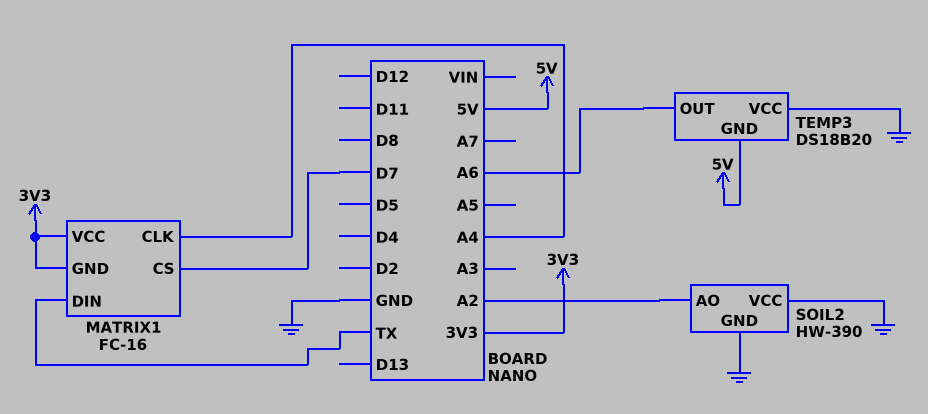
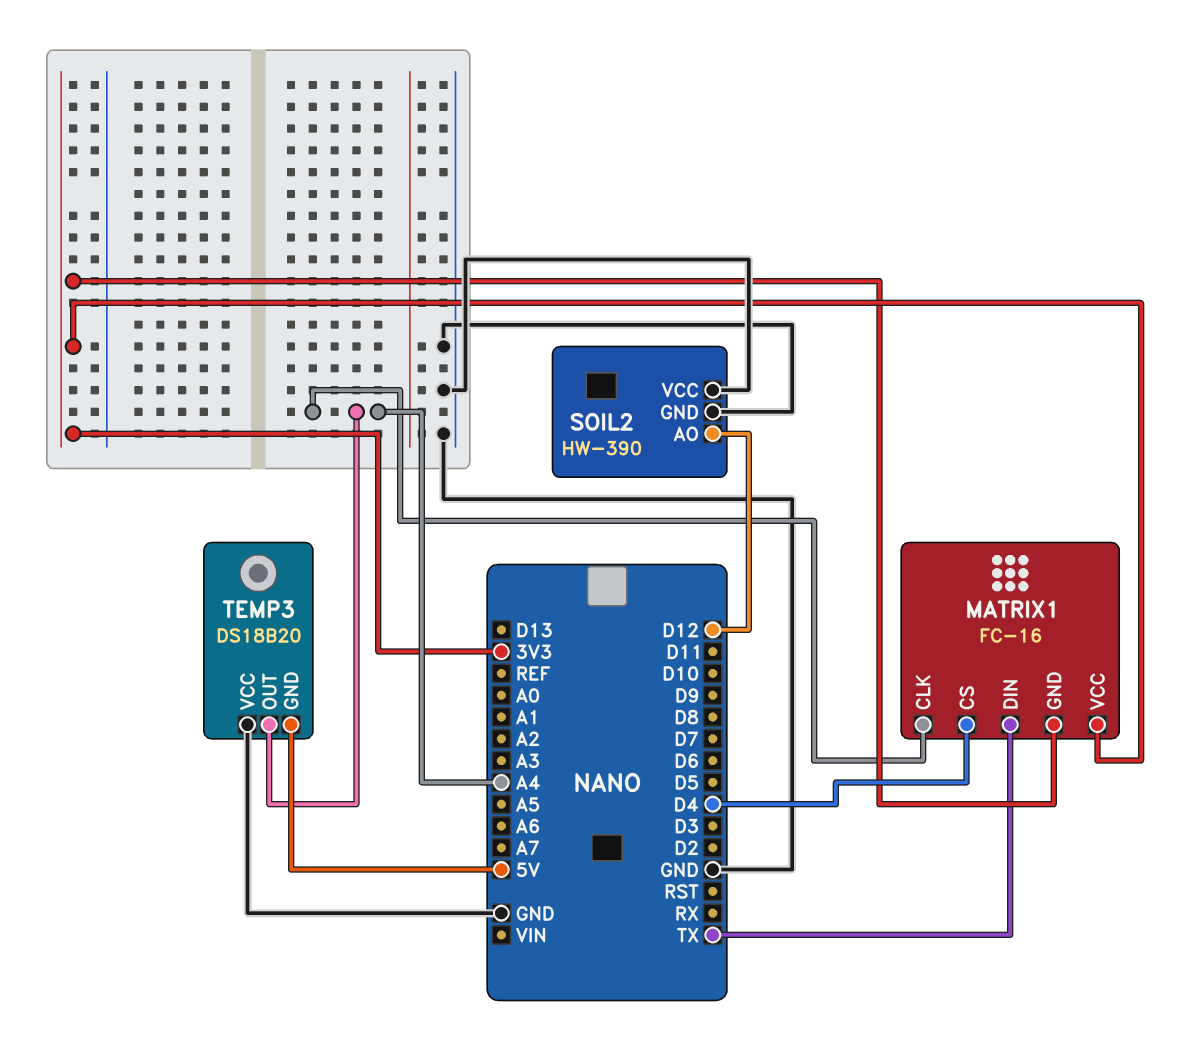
MATRIX1 pin CS: D7 -> D4
SOIL2 pin AO: A2 -> D12
TEMP3 pin OUT: A6 -> A4

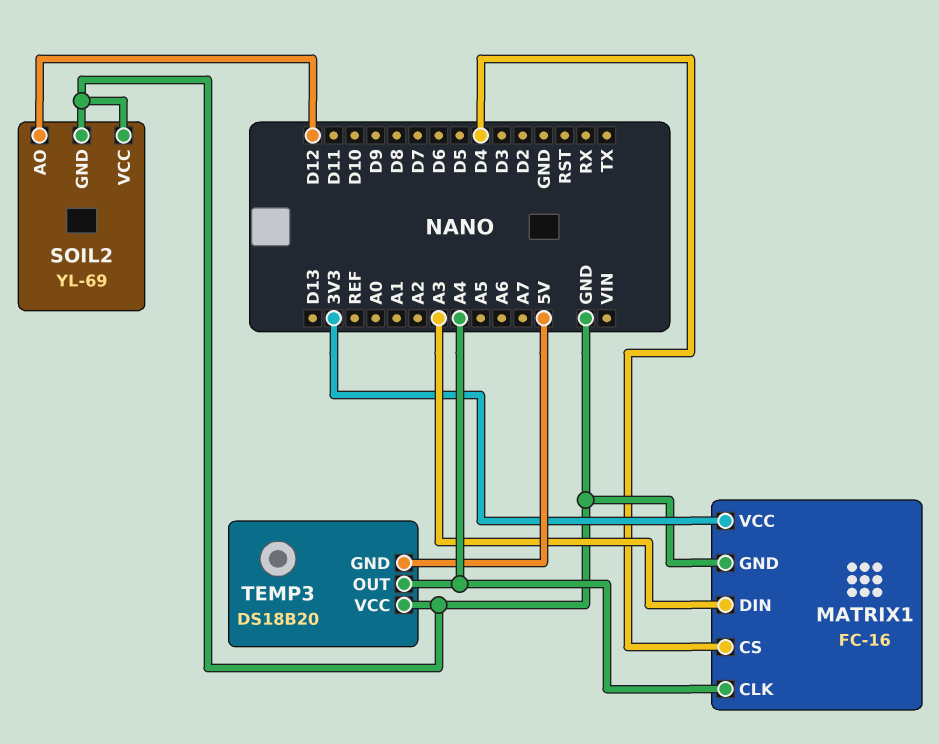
MATRIX1 pin DIN: TX -> A3
MATRIX1 pin GND: 3V3 -> GND
SOIL2: HW-390 -> YL-69

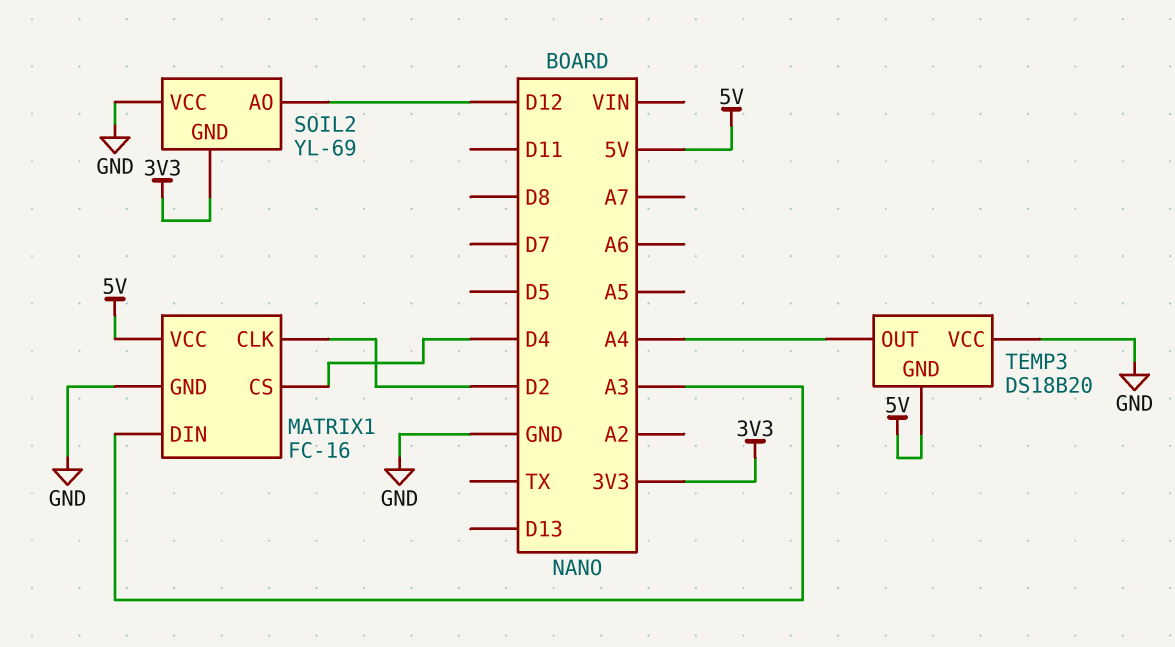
MATRIX1 pin CLK: A4 -> D2
MATRIX1 pin VCC: 3V3 -> 5V
SOIL2 pin GND: GND -> 3V3

